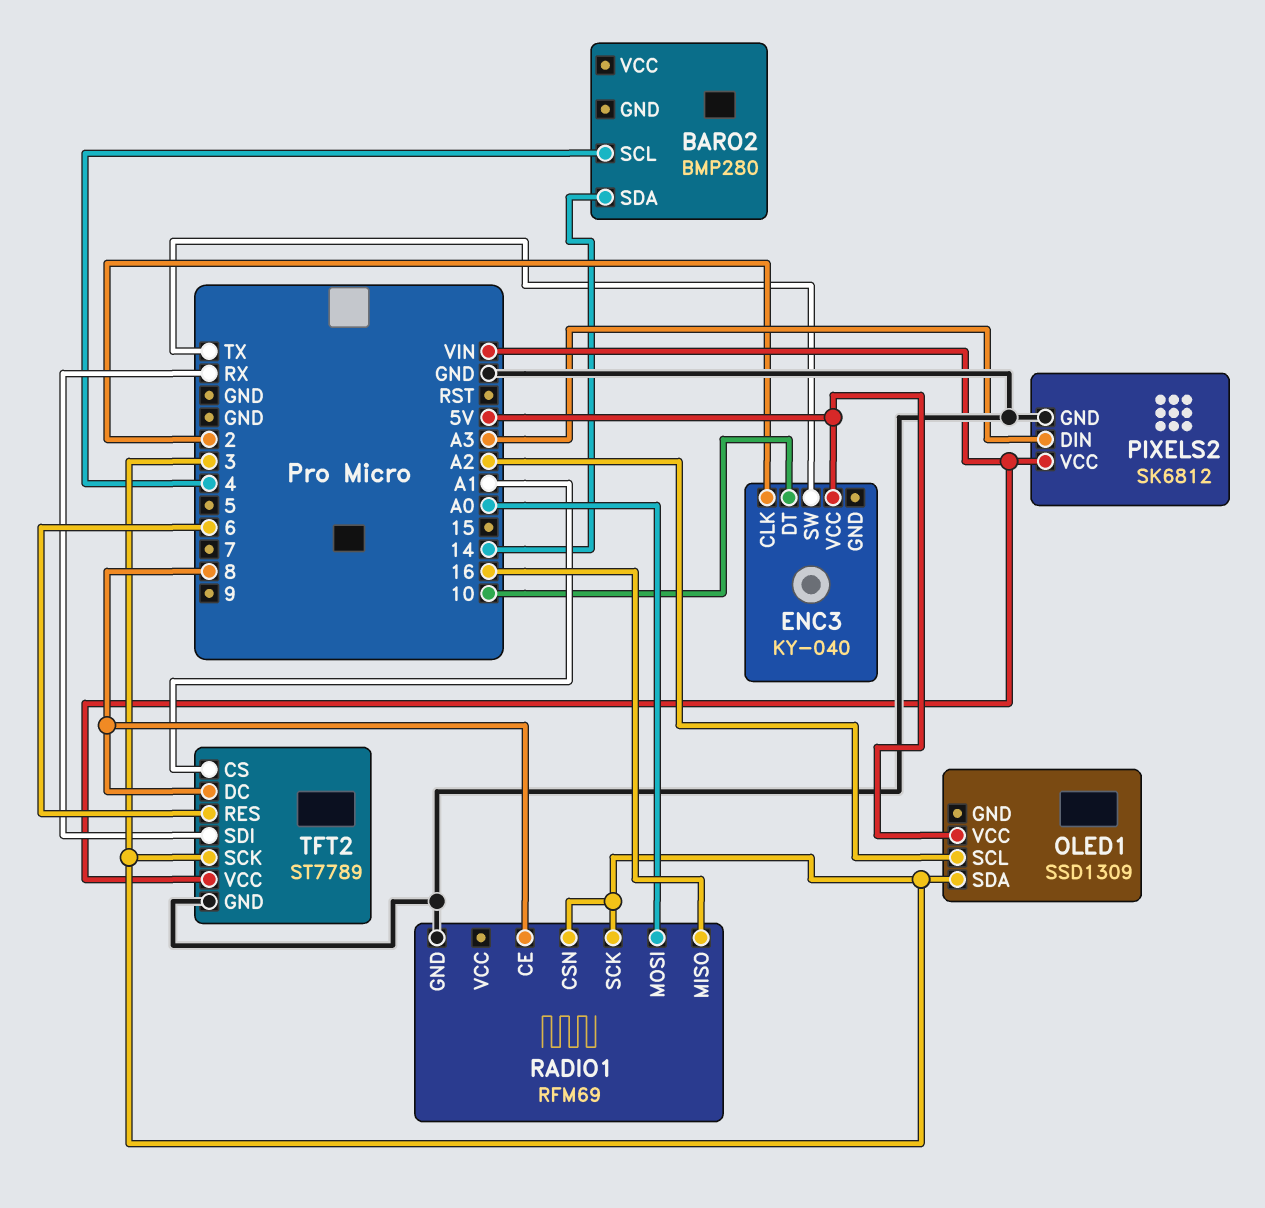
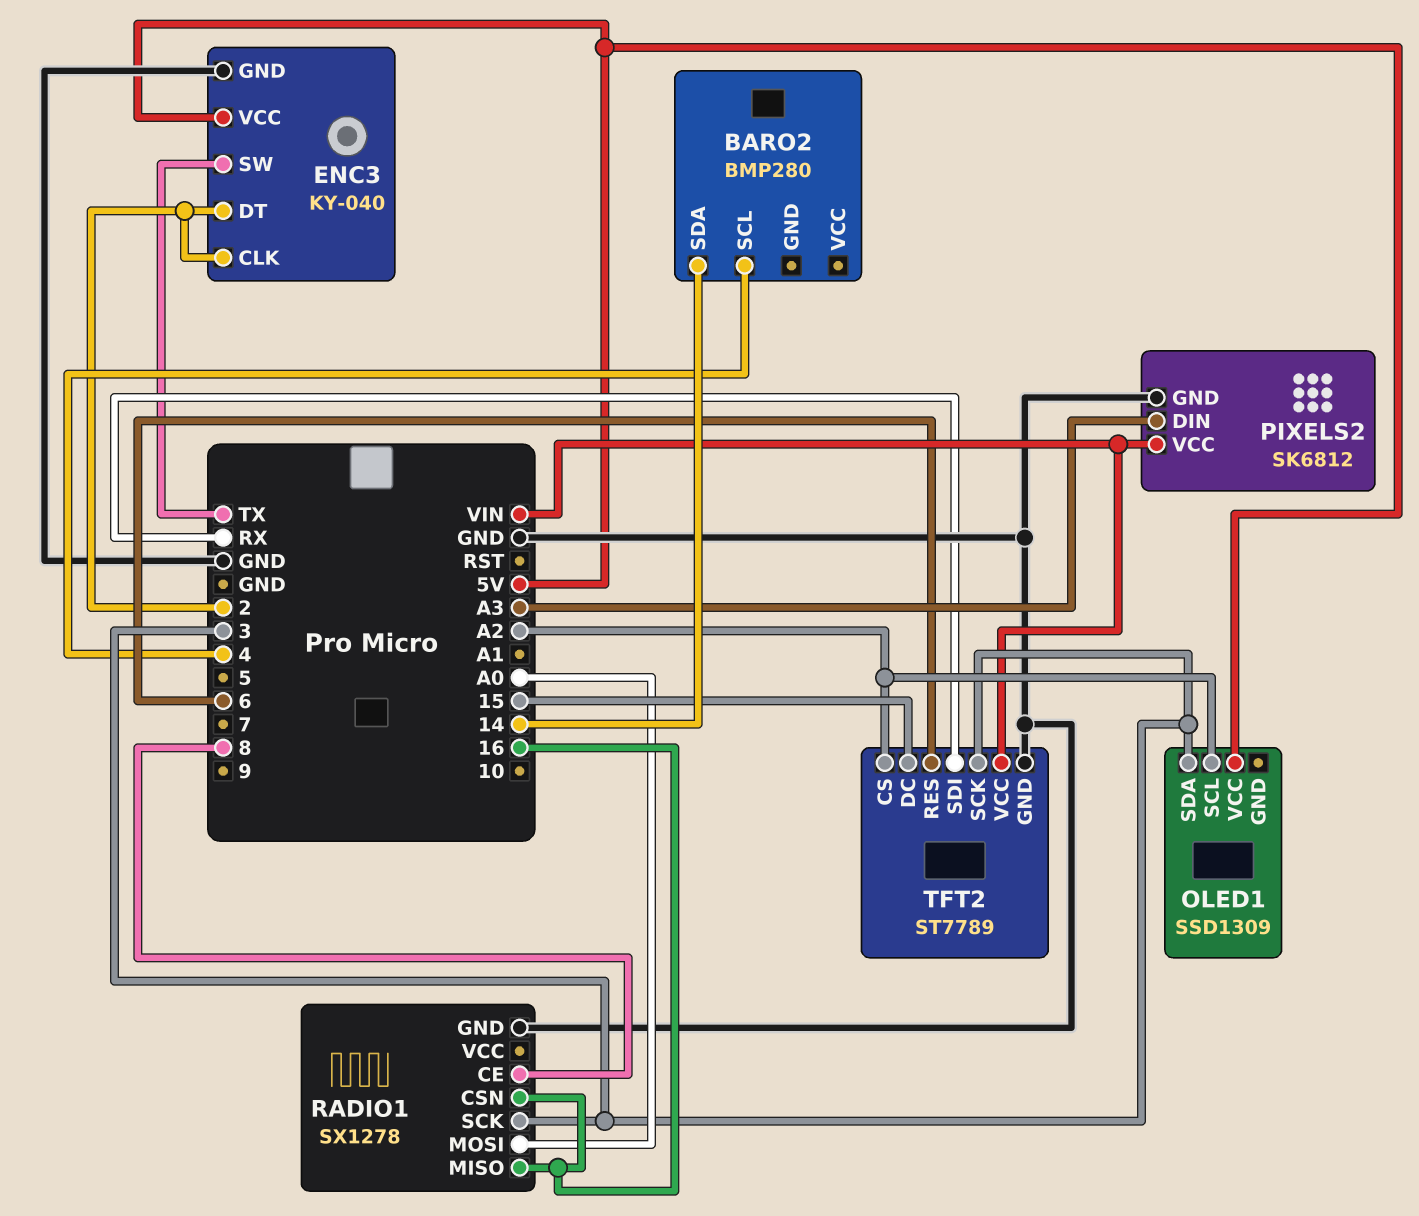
ENC3 pin DT: 10 -> 2
ENC3 pin GND: none -> GND
RADIO1: RFM69 -> SX1278
RADIO1 pin CSN: 3 -> 16
TFT2 pin CS: A1 -> A2
TFT2 pin DC: 8 -> 15

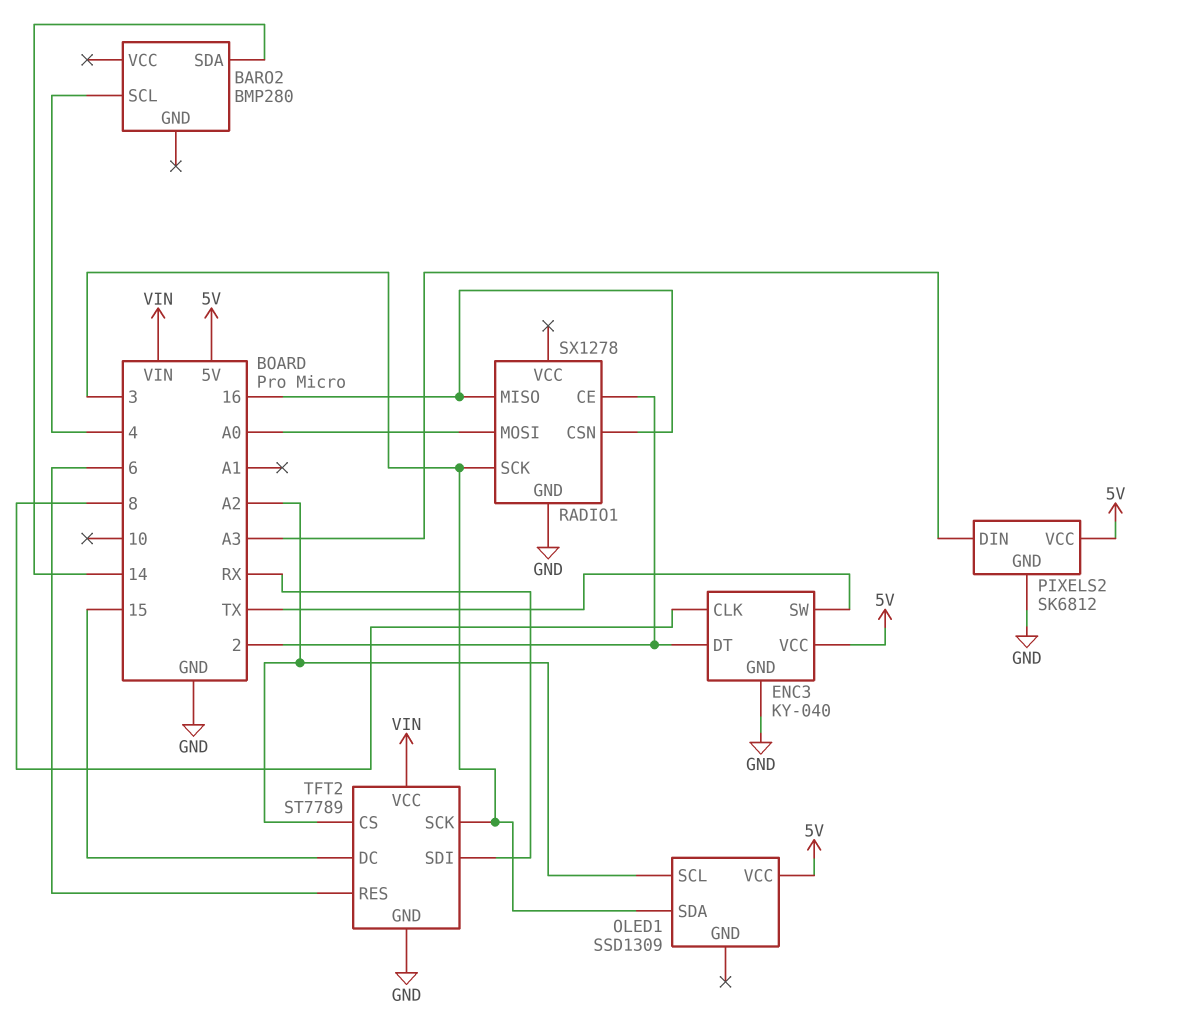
ENC3 pin CLK: 2 -> 8
PIXELS2 pin VCC: VIN -> 5V
RADIO1 pin CE: 8 -> 2

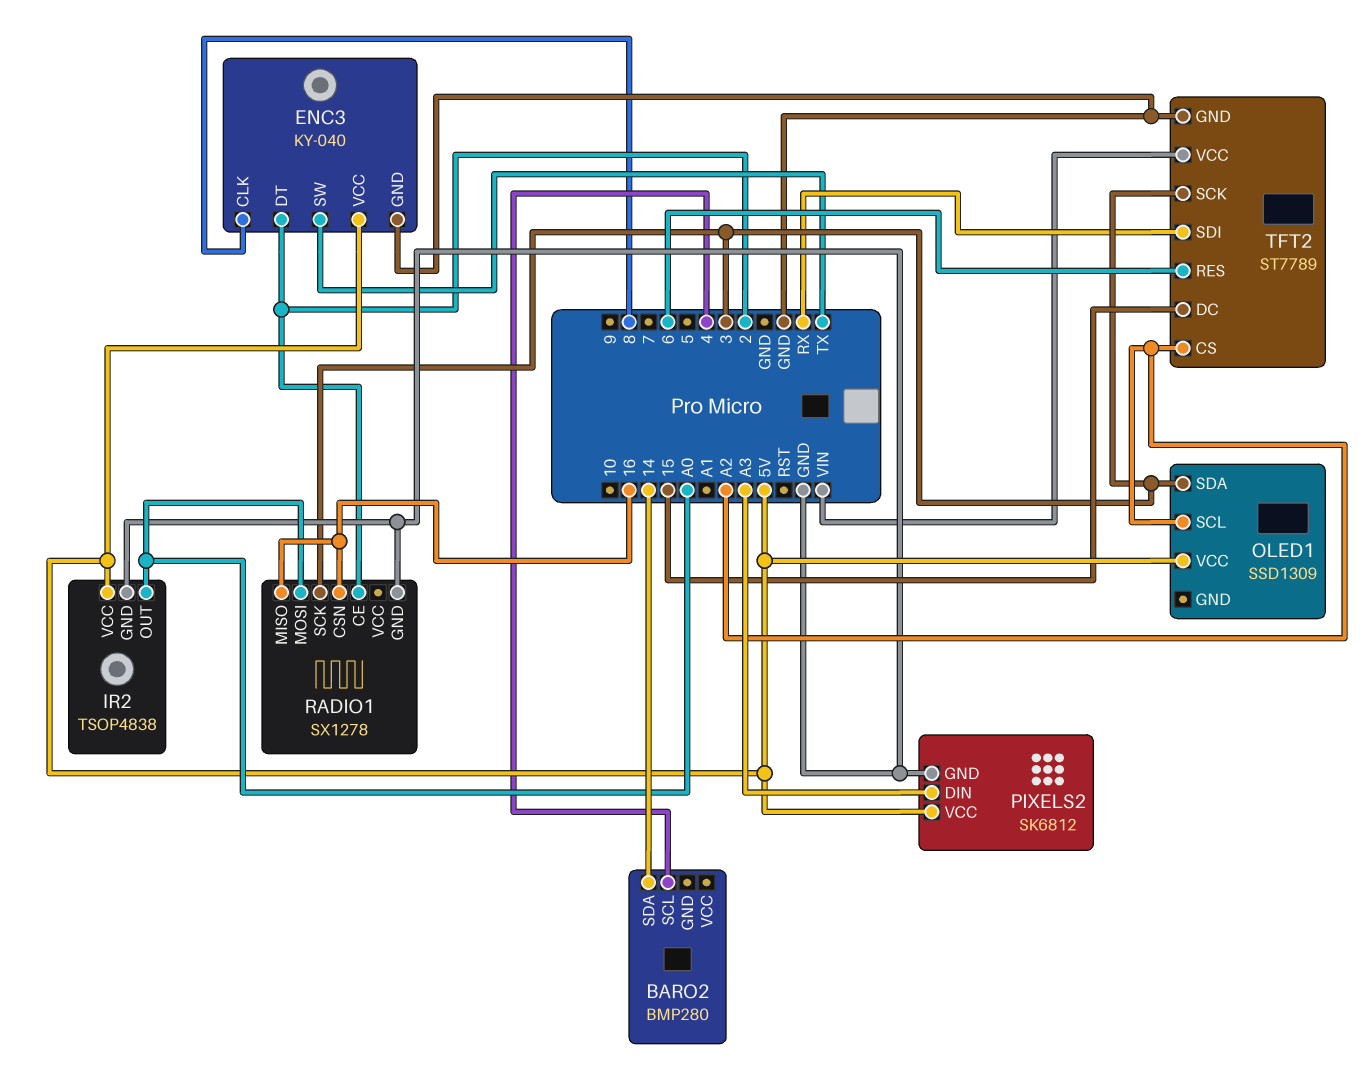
IR2: none -> TSOP4838
IR2 pin GND: none -> GND
IR2 pin OUT: none -> A0
IR2 pin VCC: none -> 5V

